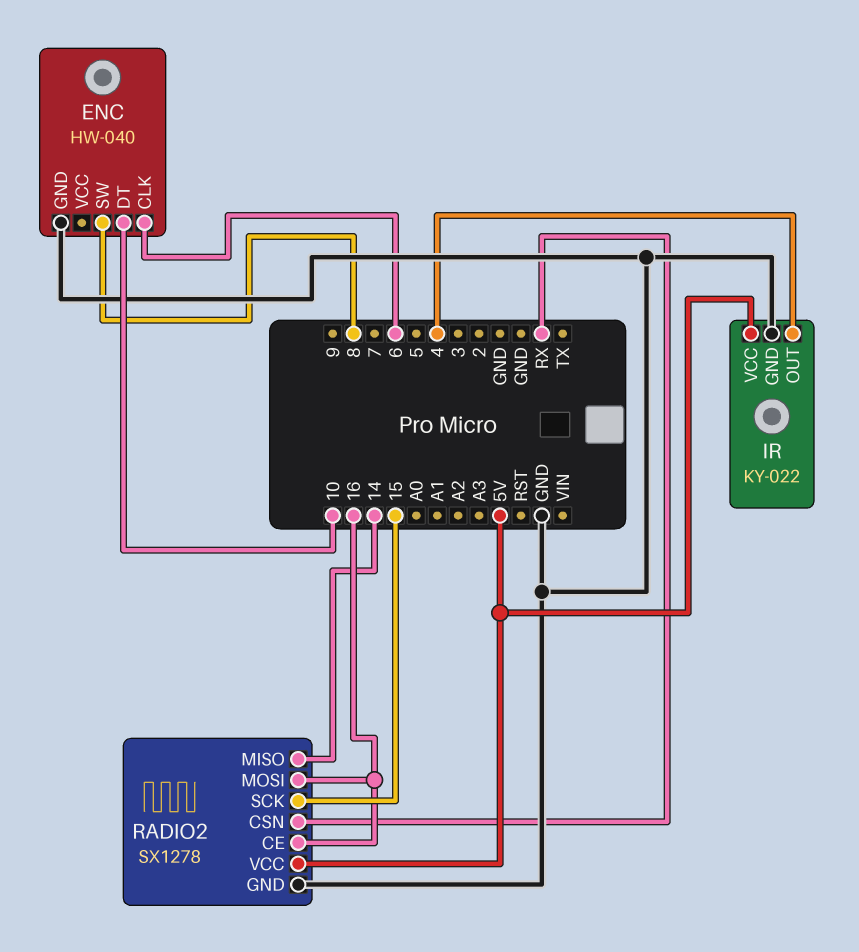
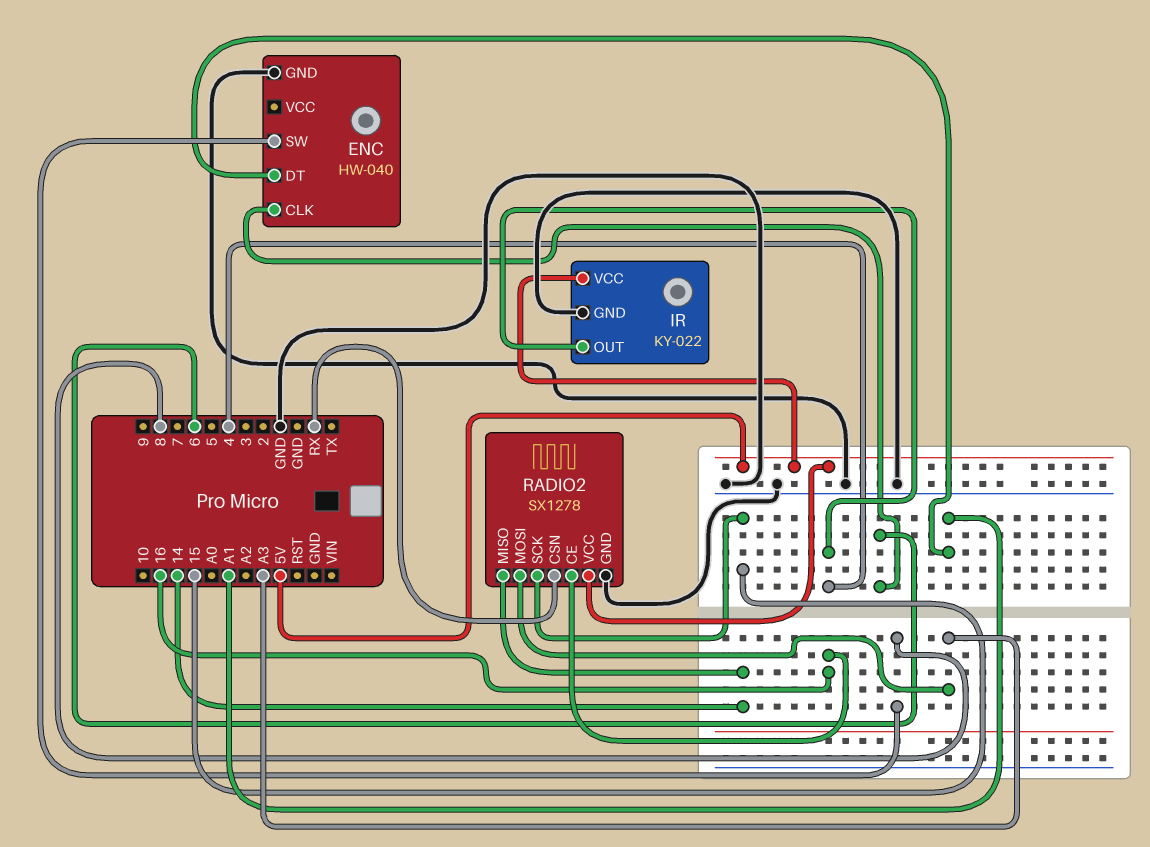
ENC pin DT: 10 -> A1
RADIO2 pin MOSI: 16 -> A3

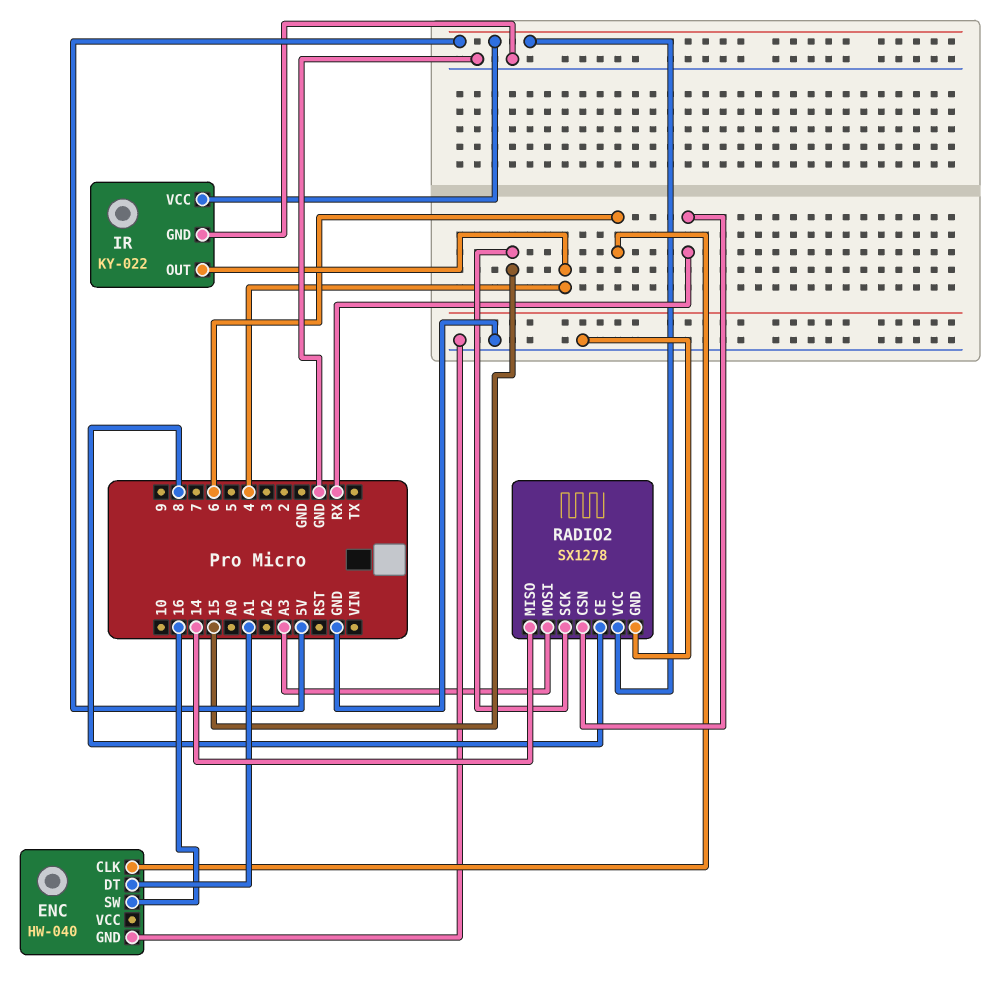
ENC pin SW: 8 -> 16
RADIO2 pin CE: 16 -> 8

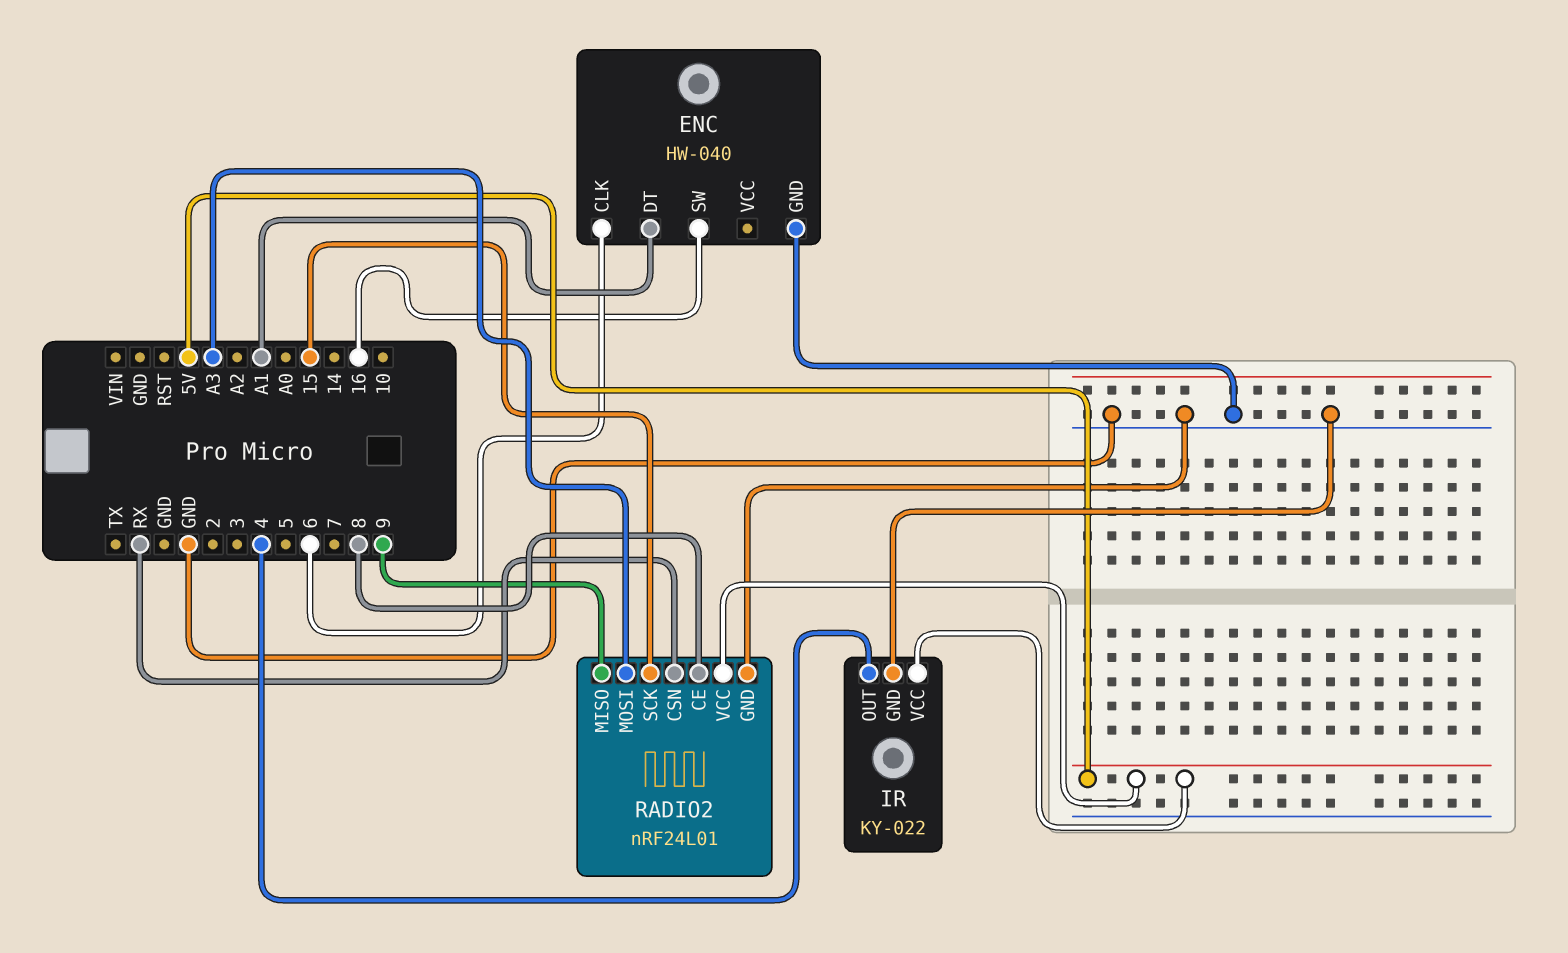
RADIO2: SX1278 -> nRF24L01
RADIO2 pin MISO: 14 -> 9

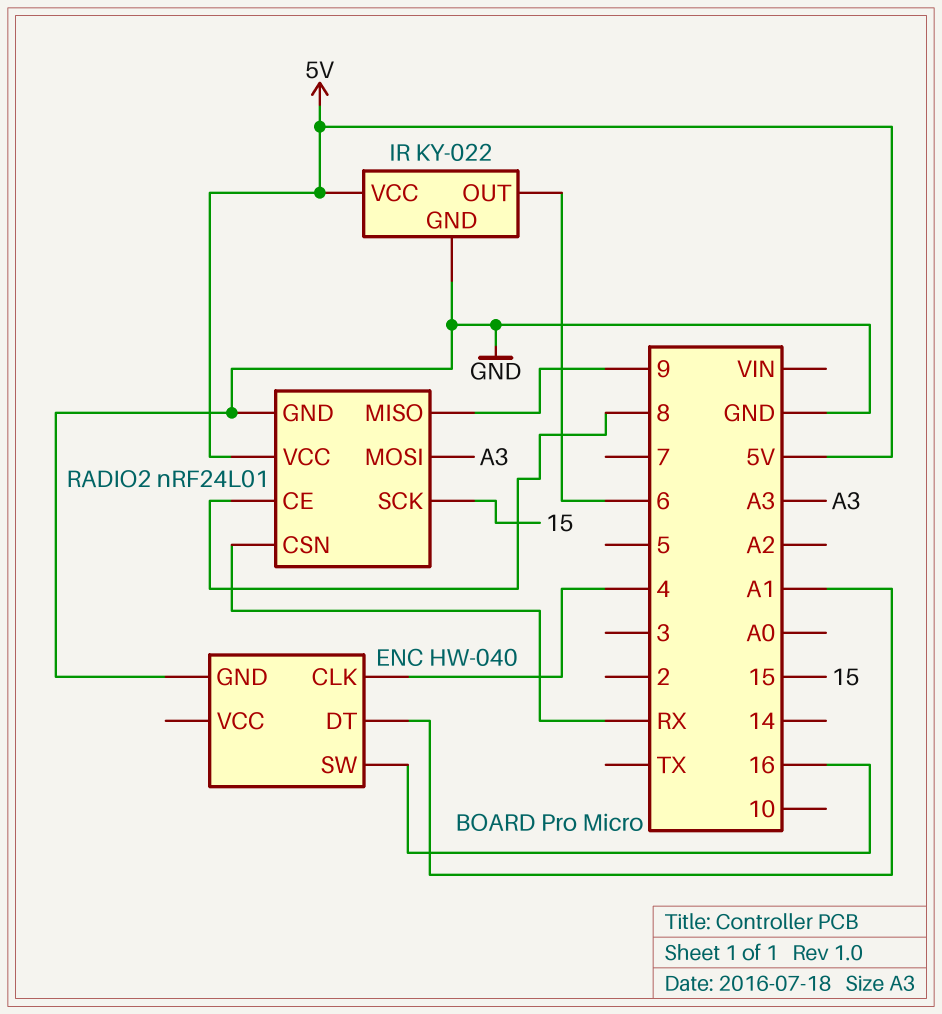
ENC pin CLK: 6 -> 4
IR pin OUT: 4 -> 6

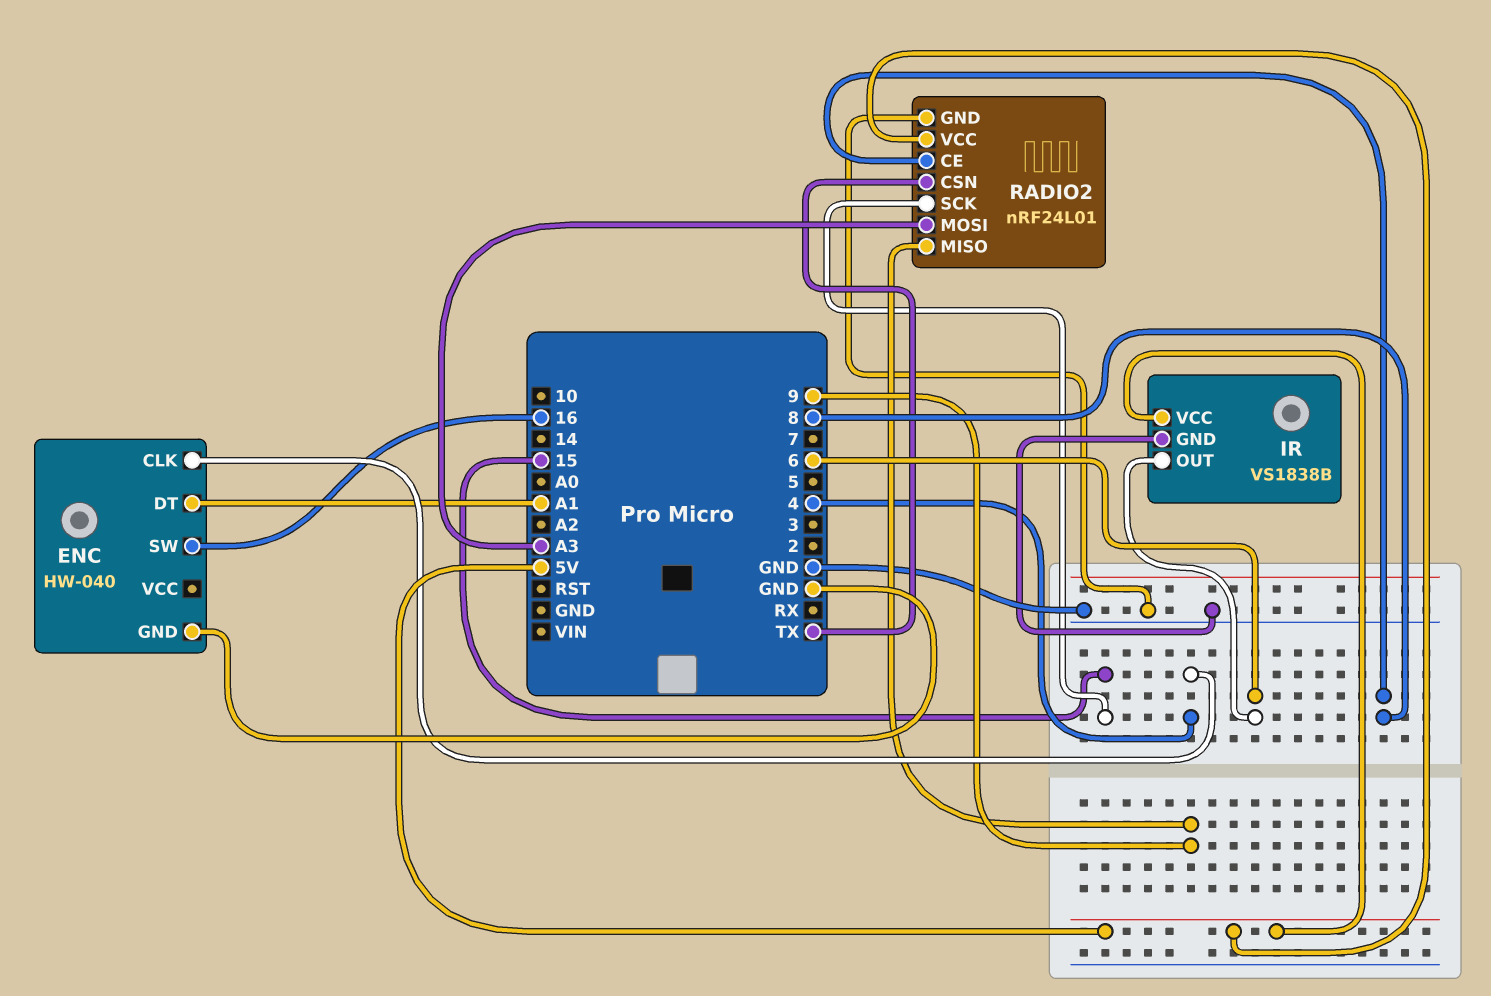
IR: KY-022 -> VS1838B
RADIO2 pin CSN: RX -> TX

